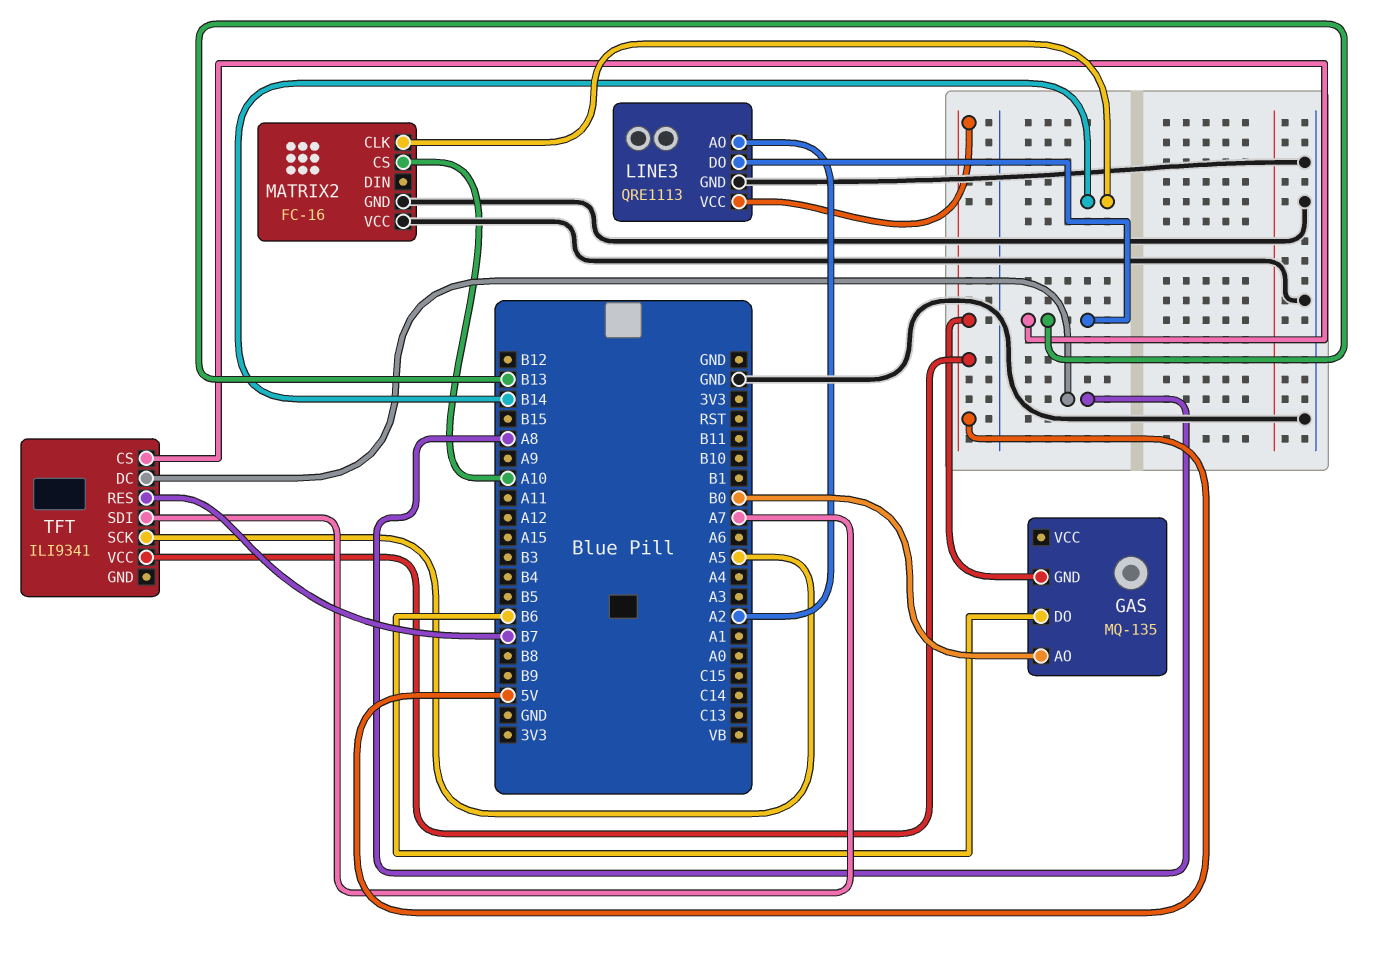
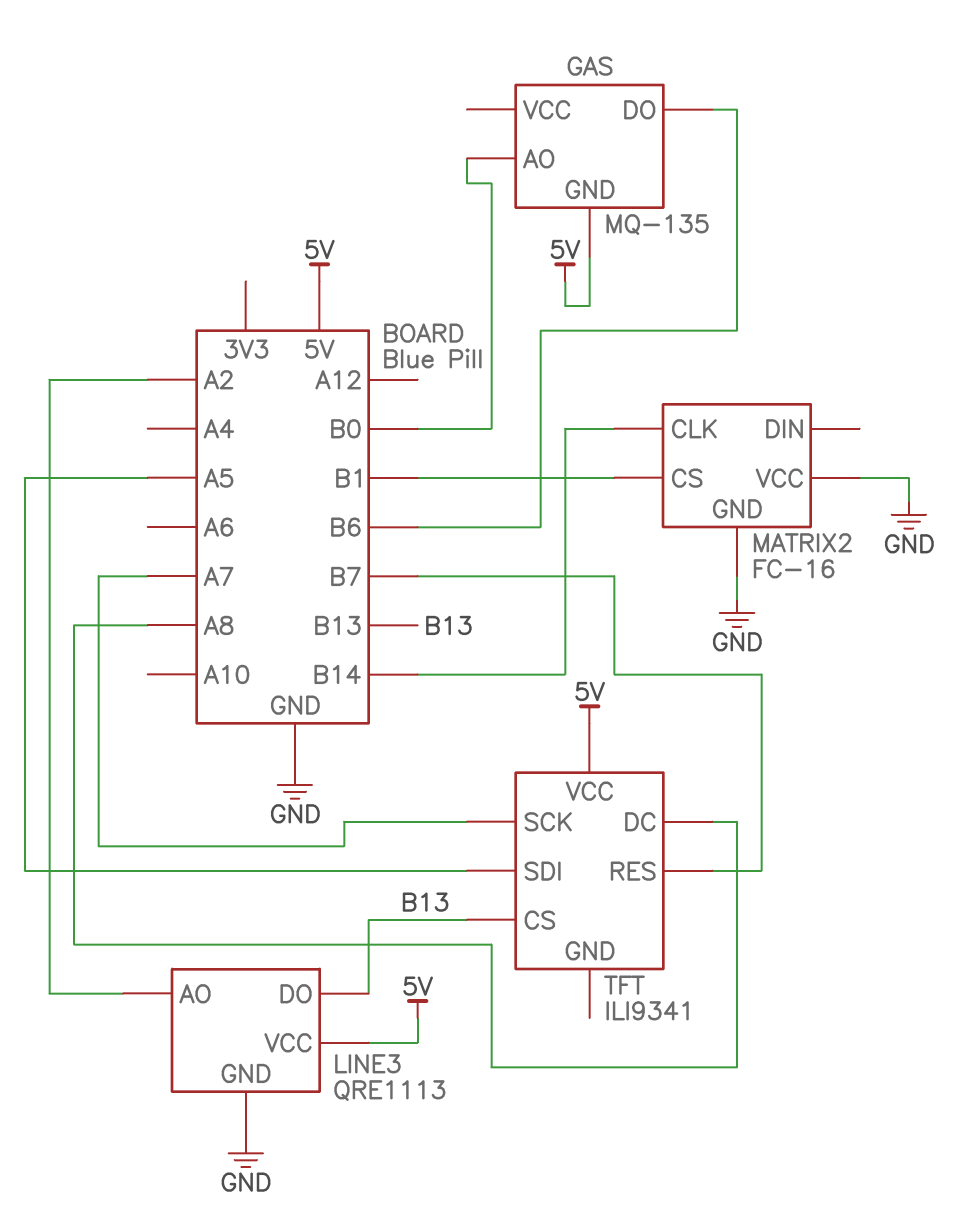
MATRIX2 pin CS: A10 -> B1
TFT pin SCK: A5 -> A7
TFT pin SDI: A7 -> A5

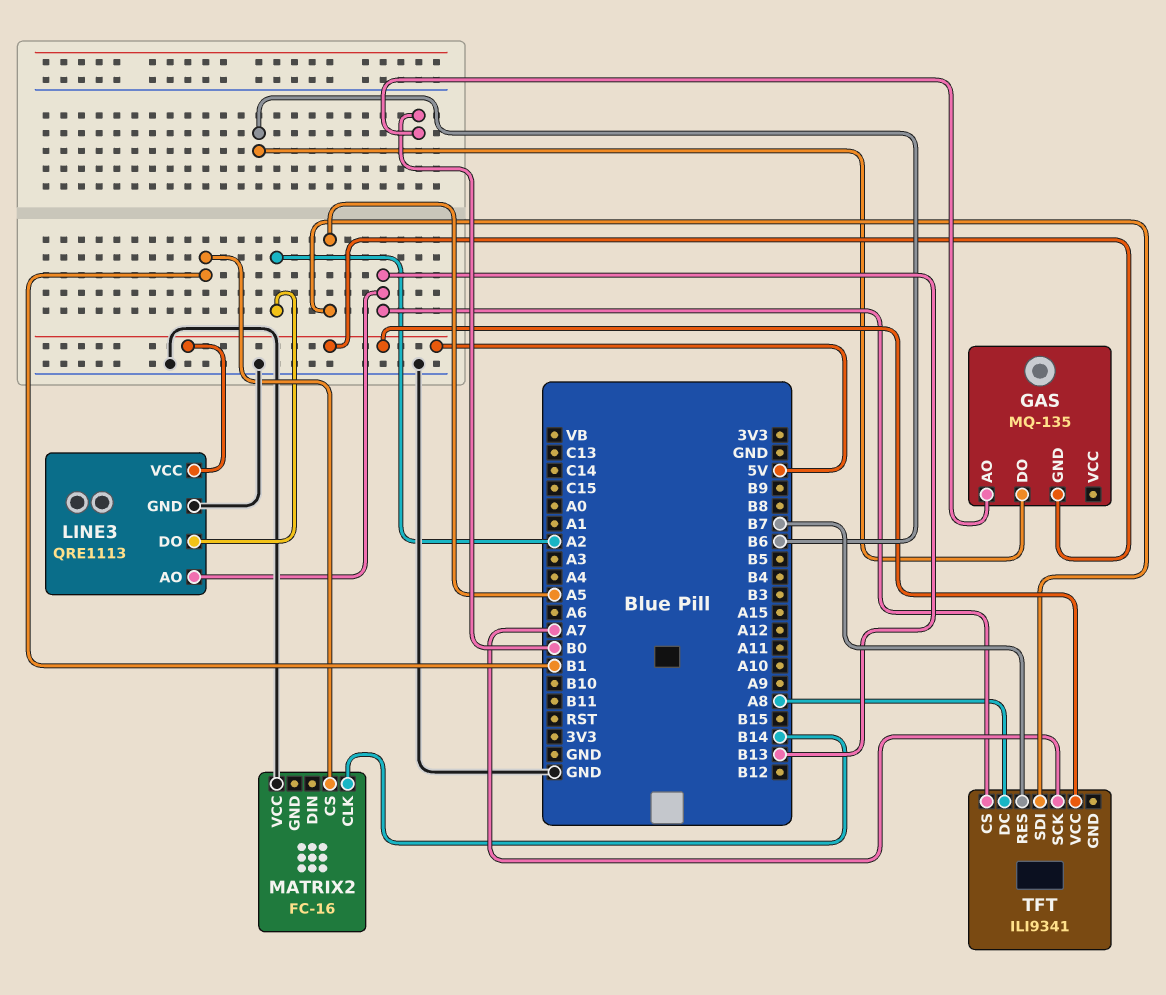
LINE3 pin AO: A2 -> B13
LINE3 pin DO: B13 -> A2
MATRIX2 pin GND: GND -> none

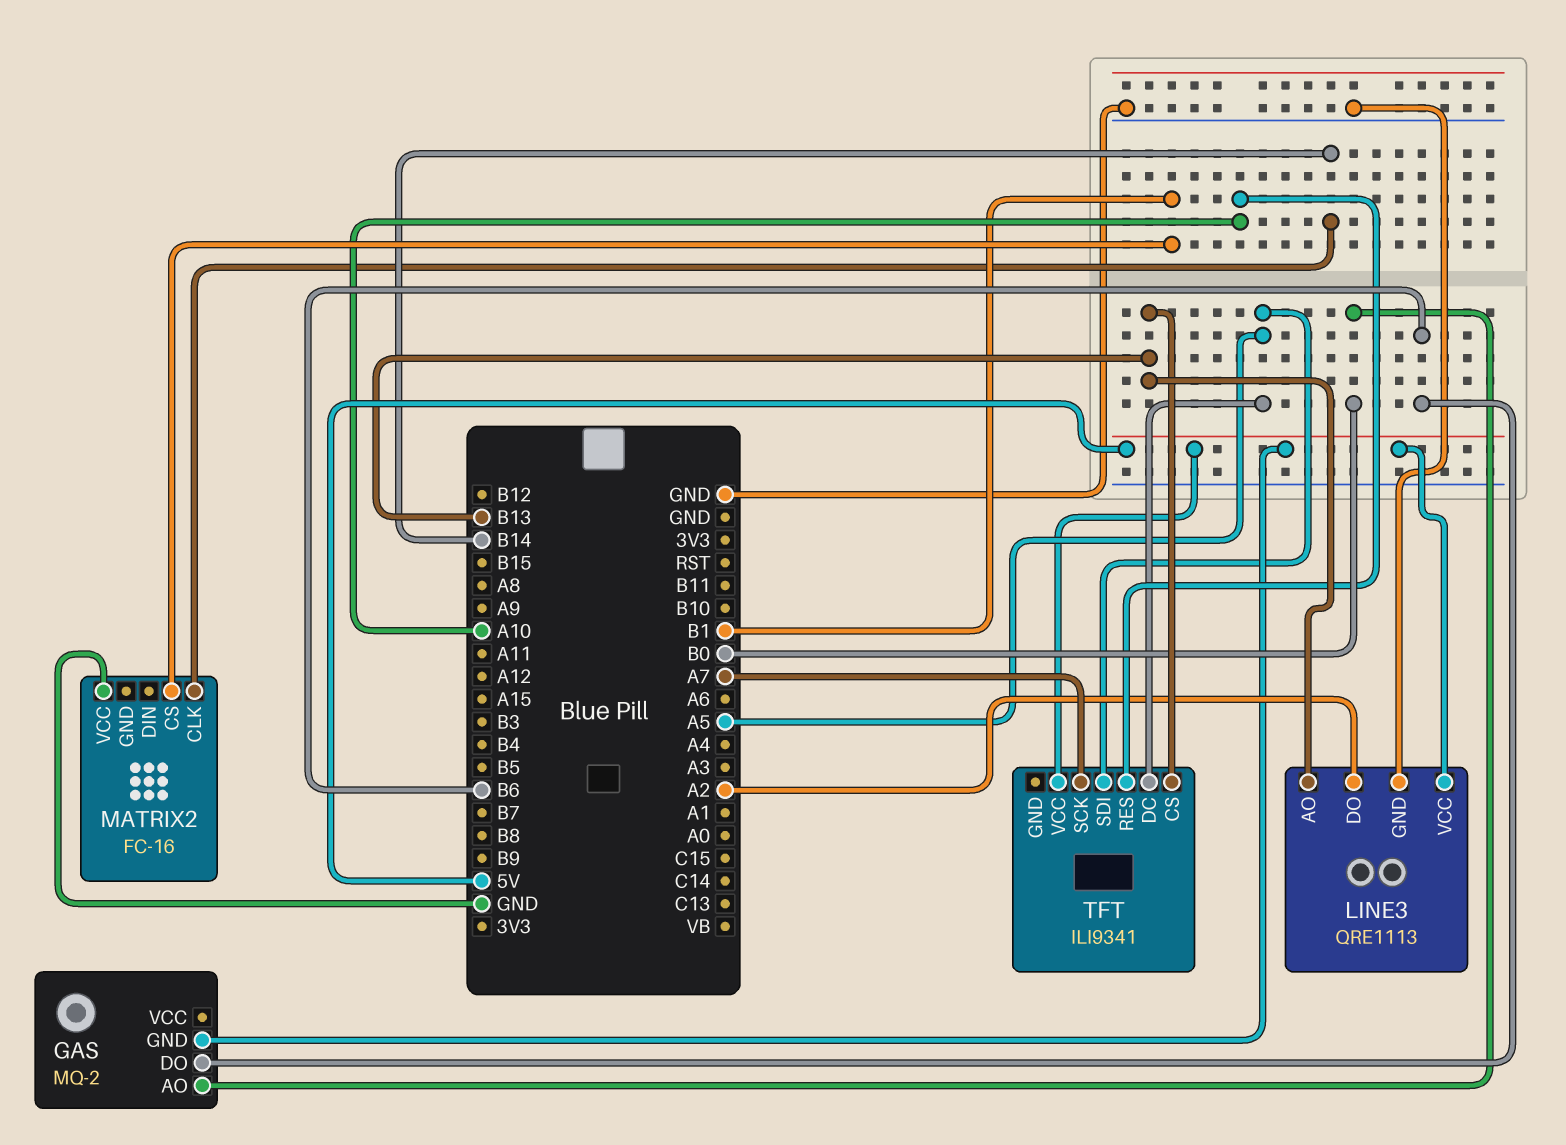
GAS: MQ-135 -> MQ-2
TFT pin DC: A8 -> A5
TFT pin RES: B7 -> A10

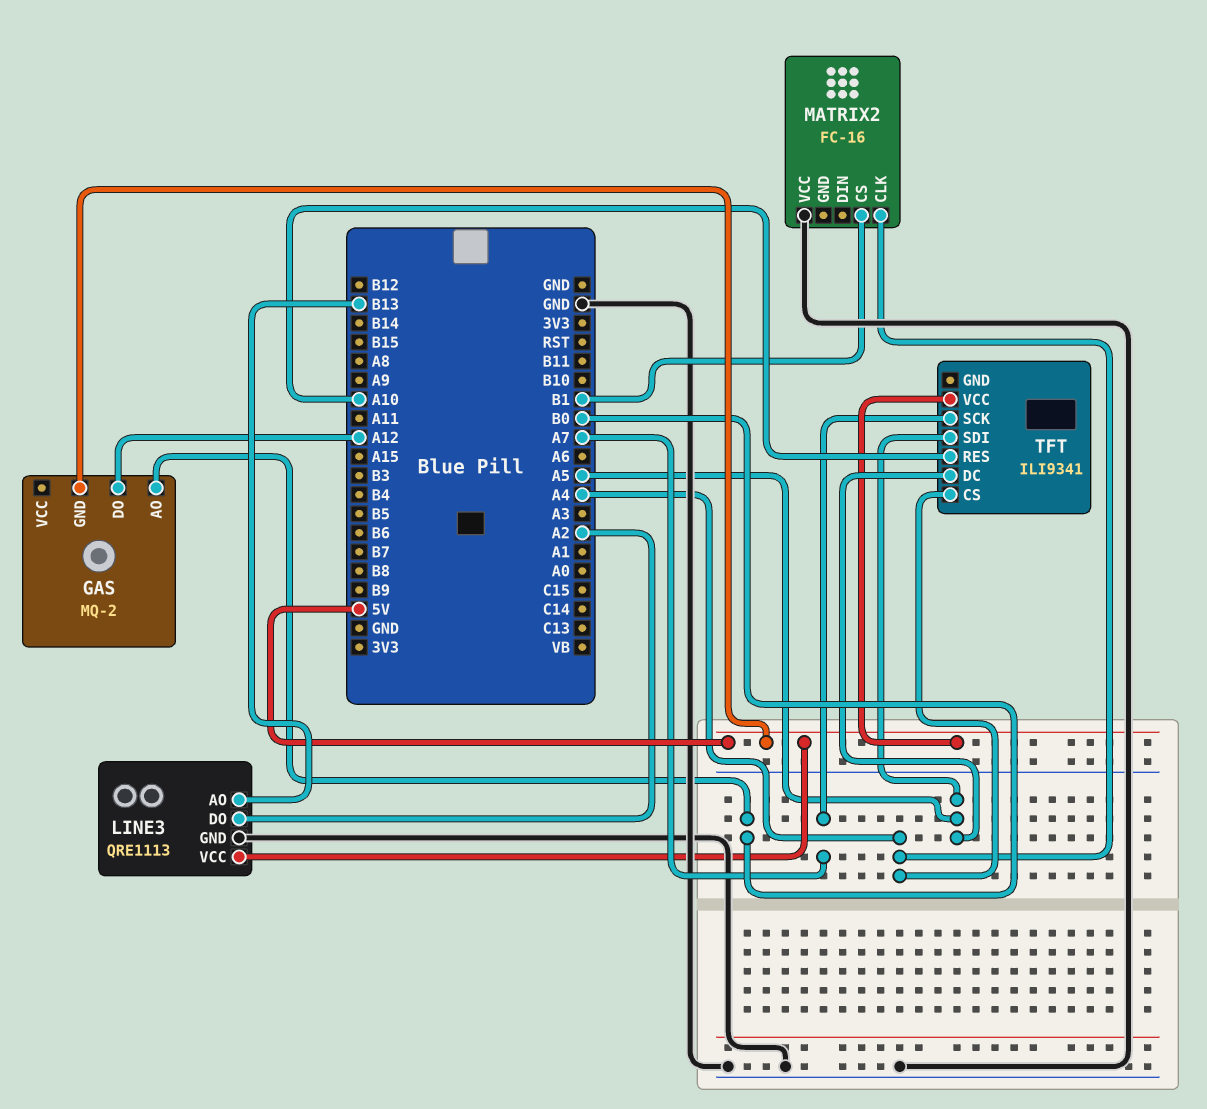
GAS pin DO: B6 -> A12
MATRIX2 pin CLK: B14 -> A4
TFT pin CS: B13 -> A4

